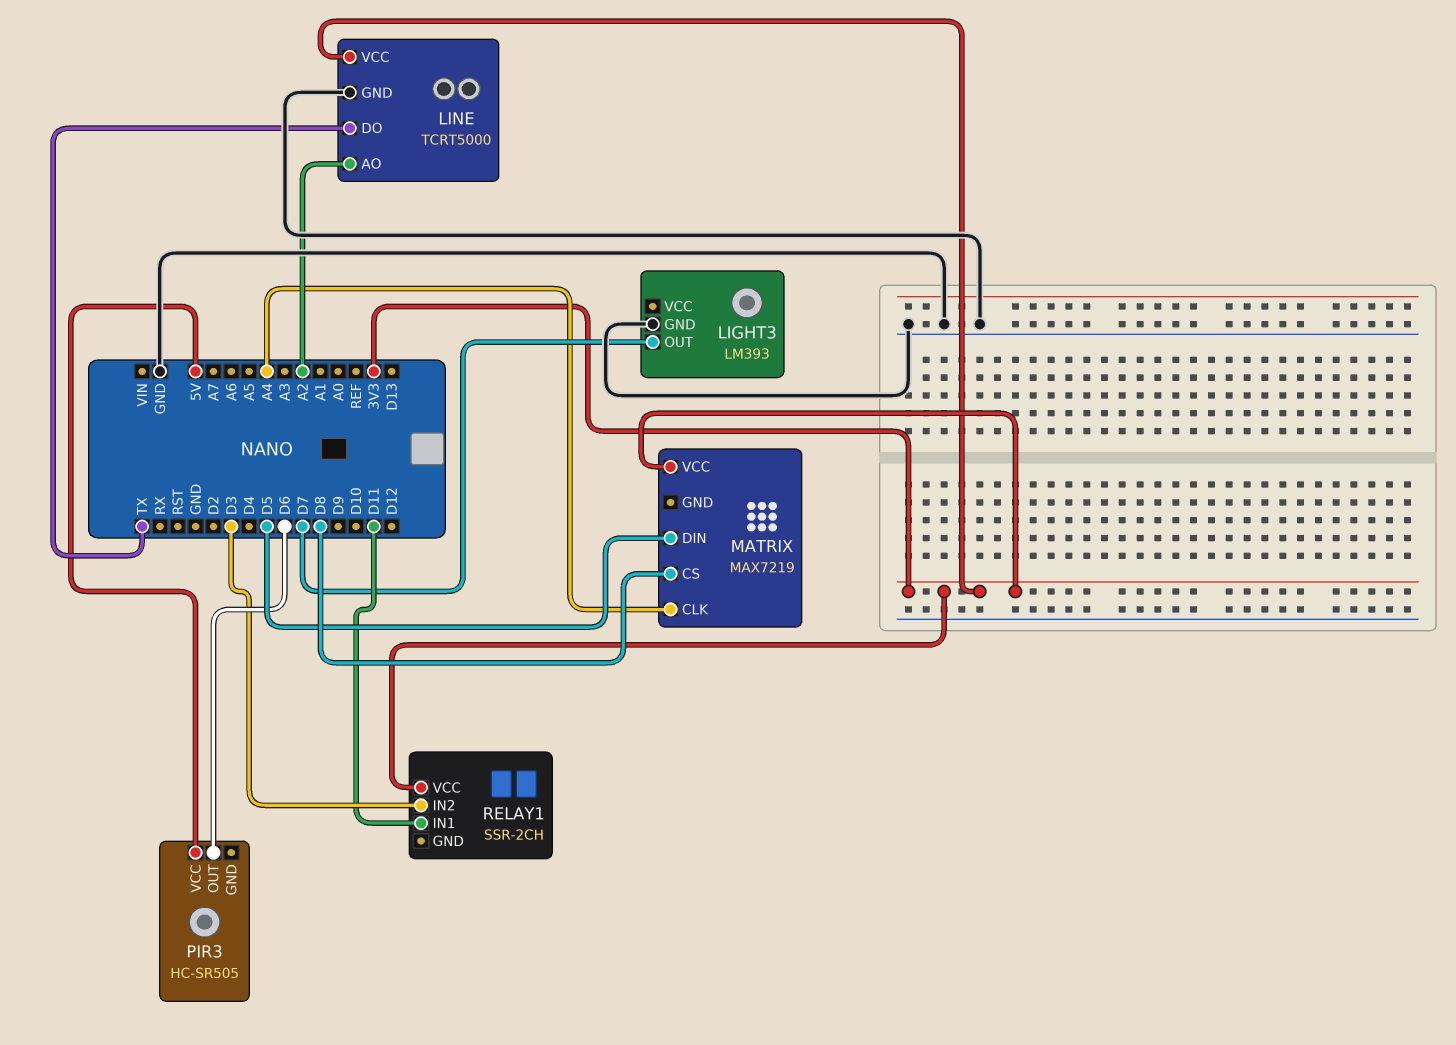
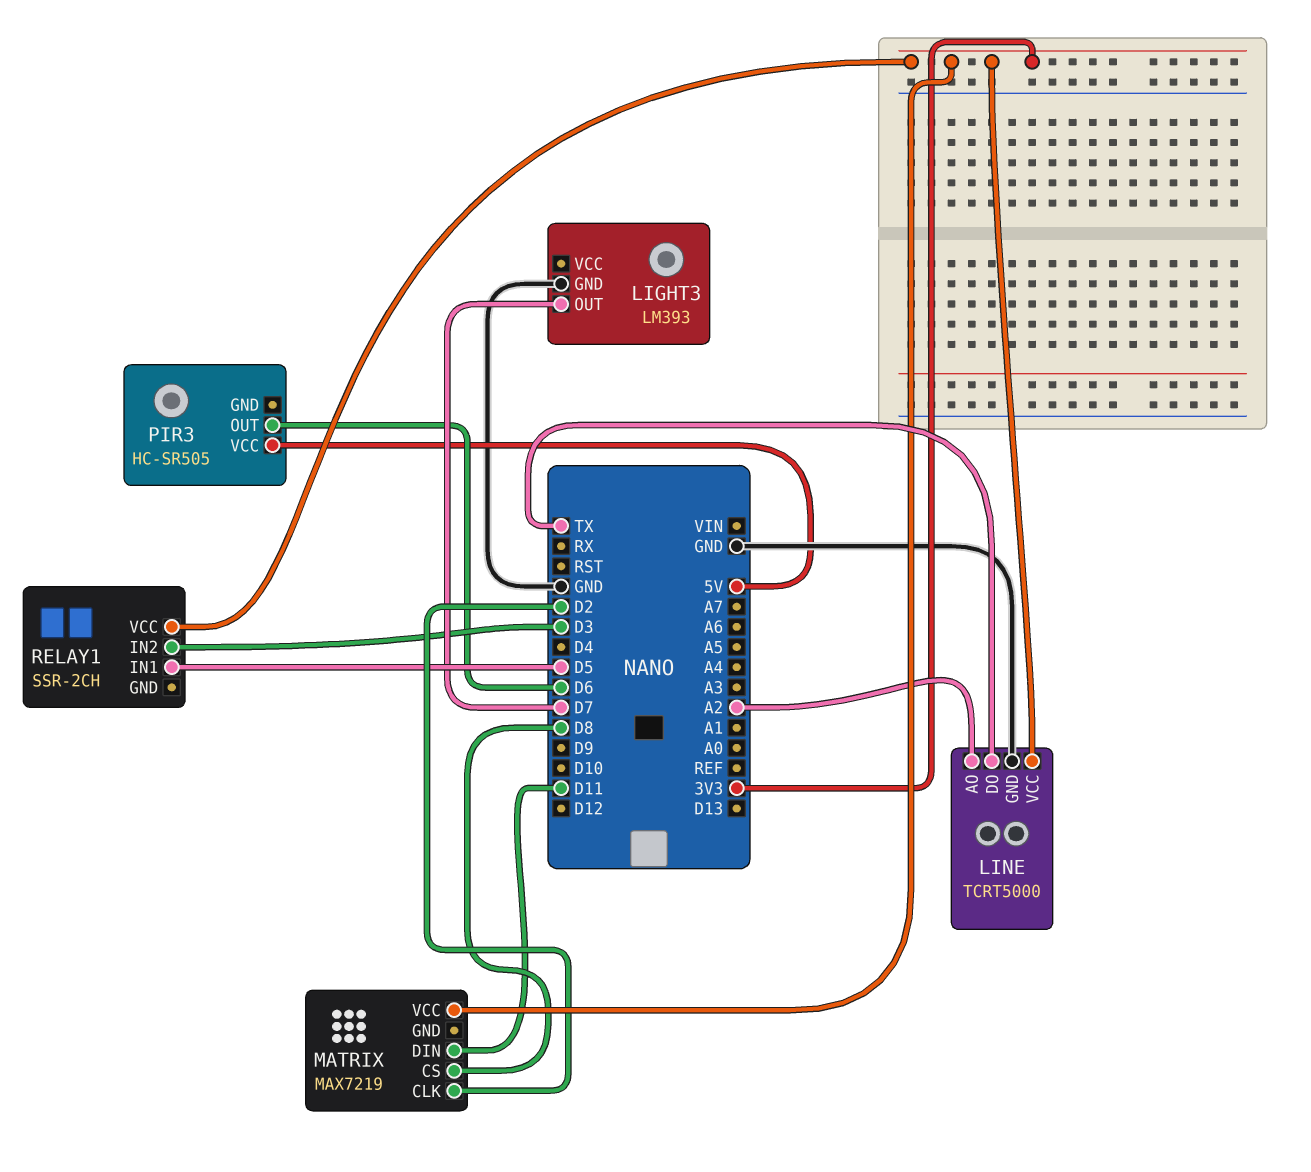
MATRIX pin CLK: A4 -> D2
MATRIX pin DIN: D5 -> D11
RELAY1 pin IN1: D11 -> D5

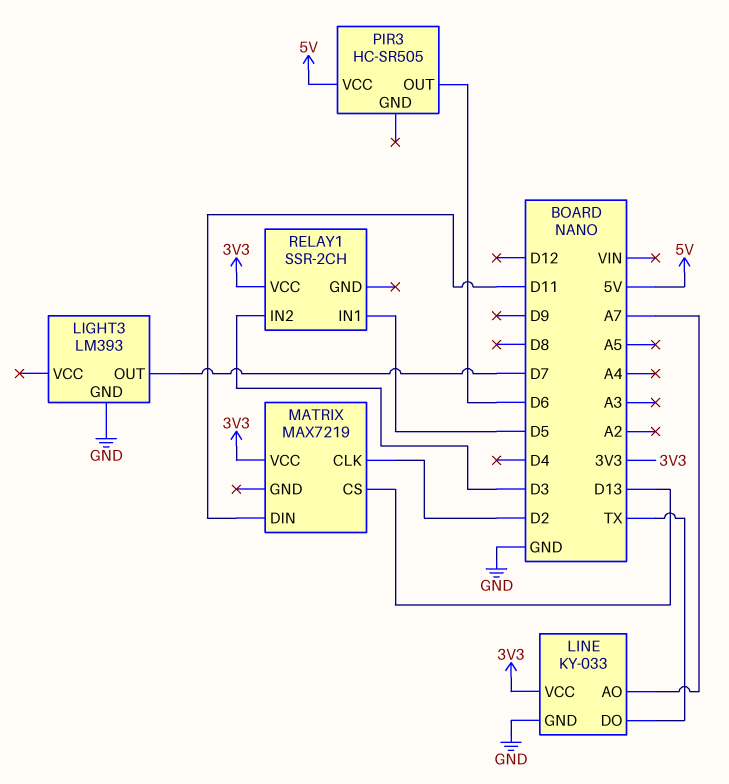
LINE: TCRT5000 -> KY-033
LINE pin AO: A2 -> A7
MATRIX pin CS: D8 -> D13

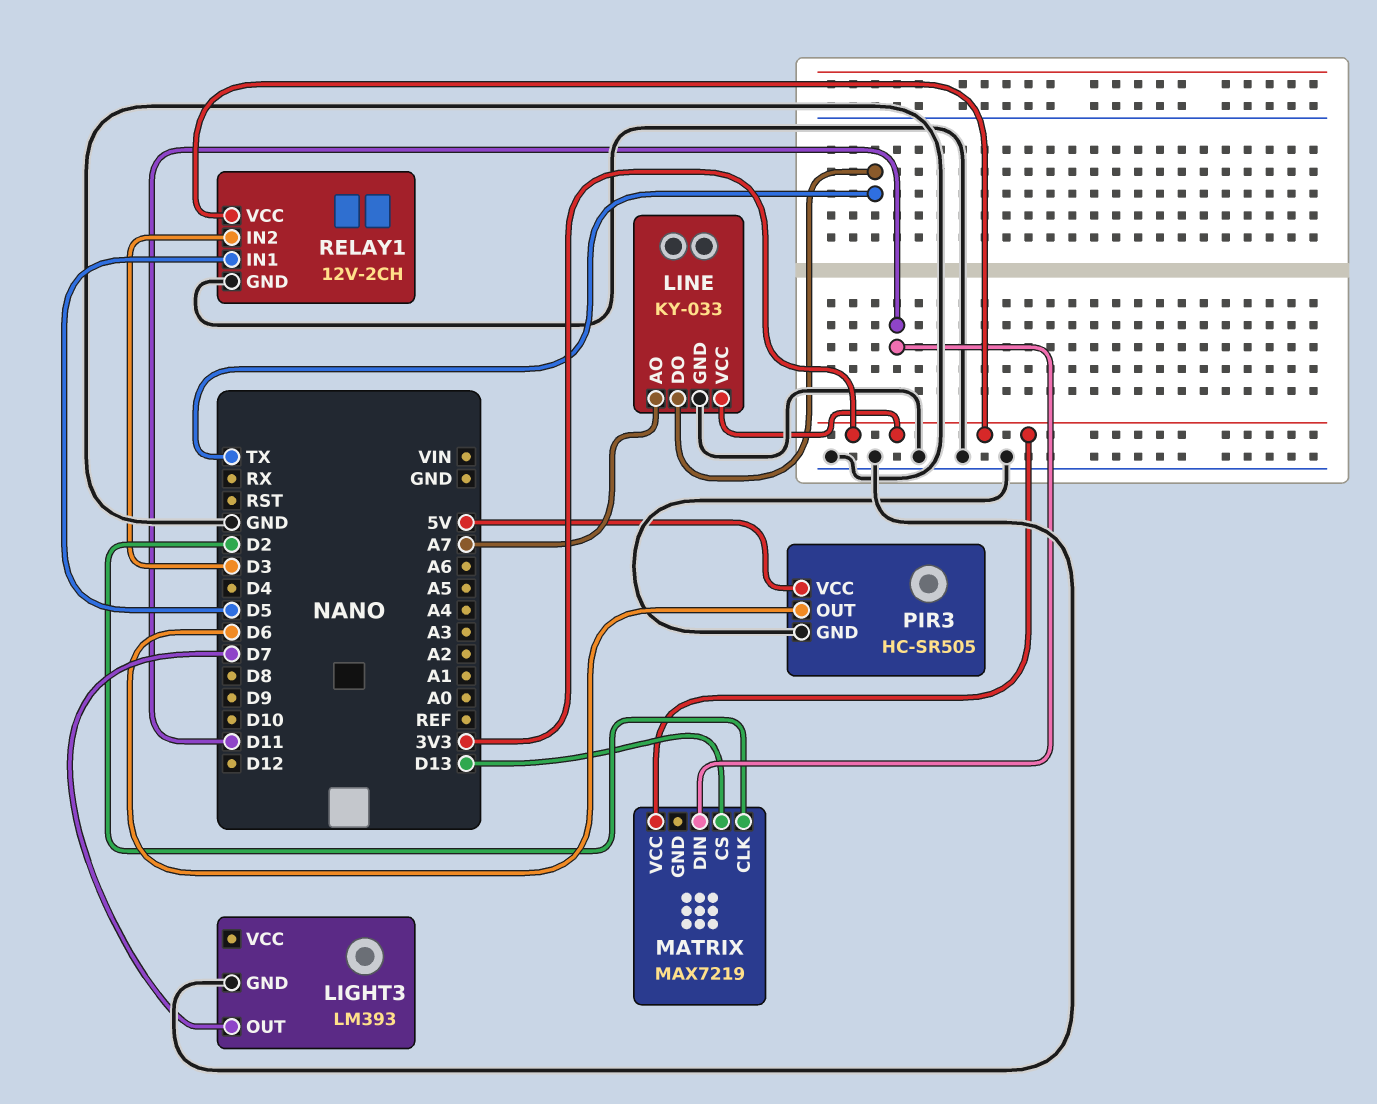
PIR3 pin GND: none -> GND
RELAY1: SSR-2CH -> 12V-2CH
RELAY1 pin GND: none -> GND

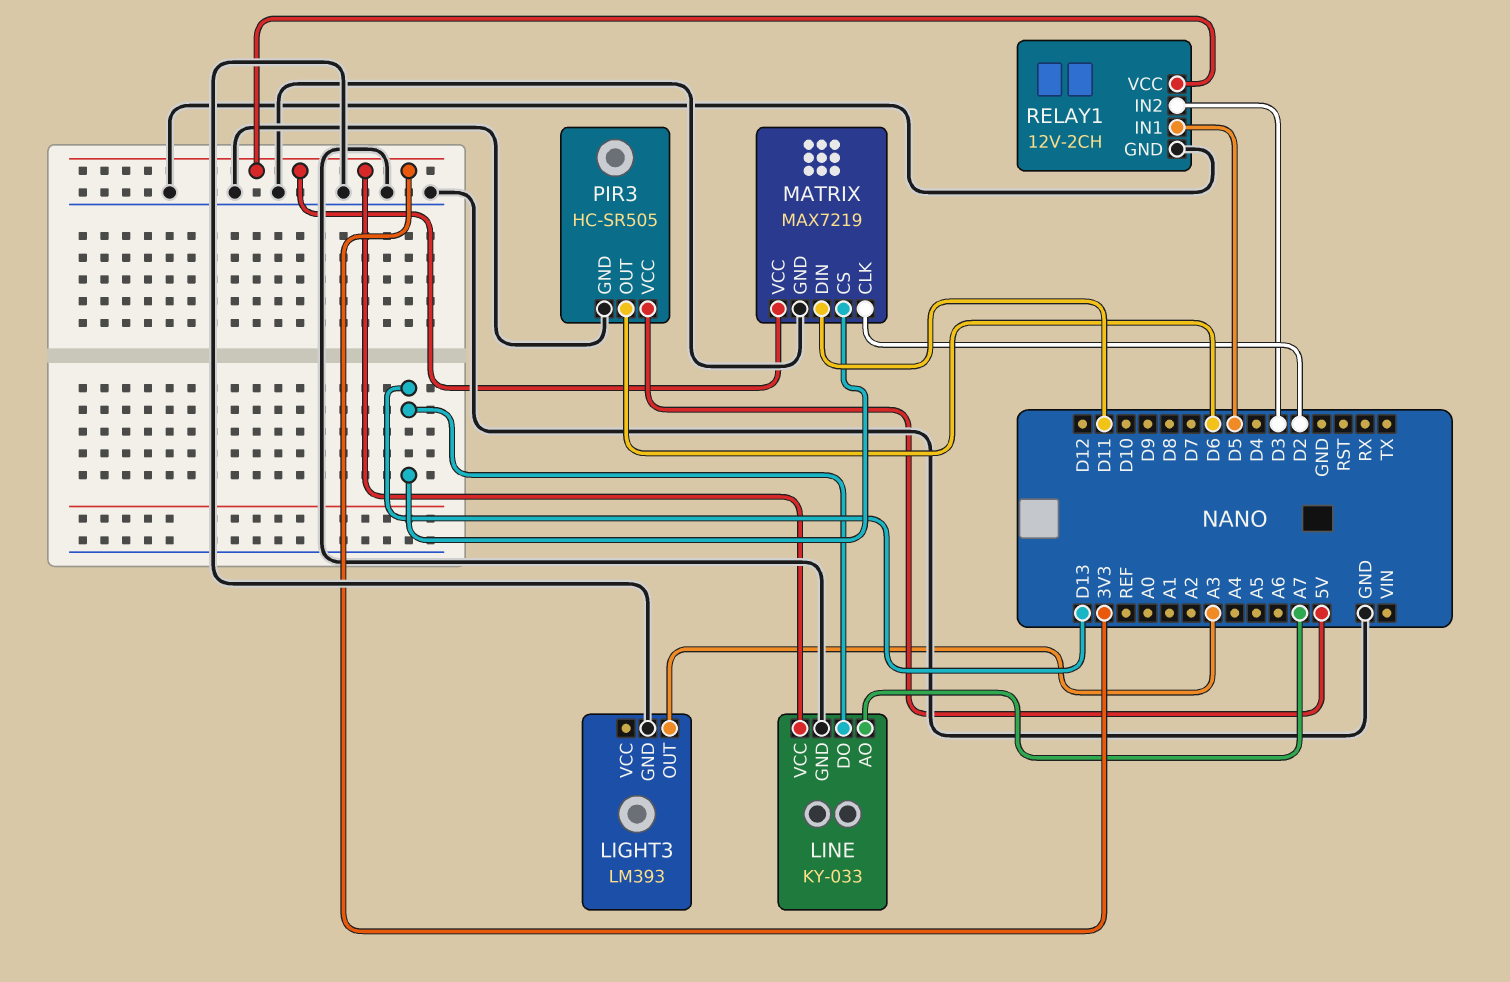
LIGHT3 pin OUT: D7 -> A3
LINE pin DO: TX -> D13
MATRIX pin GND: none -> GND

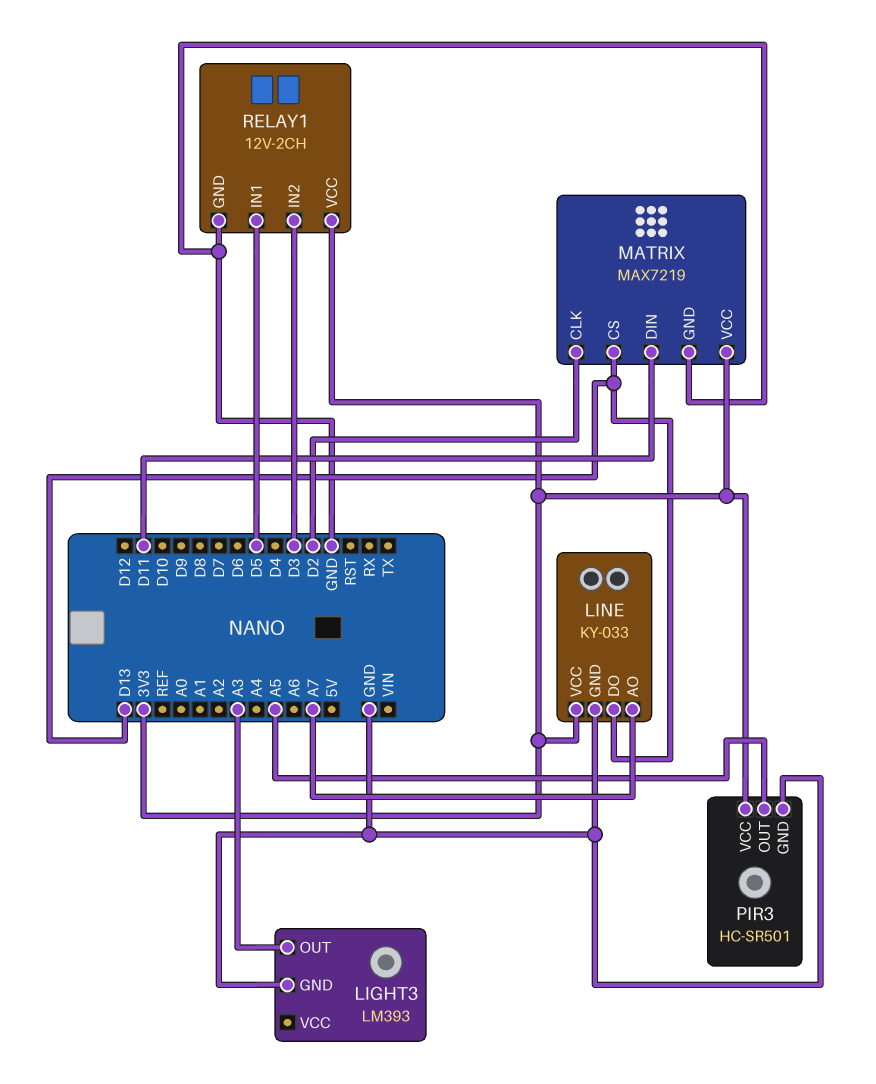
PIR3: HC-SR505 -> HC-SR501
PIR3 pin OUT: D6 -> A5
PIR3 pin VCC: 5V -> 3V3

